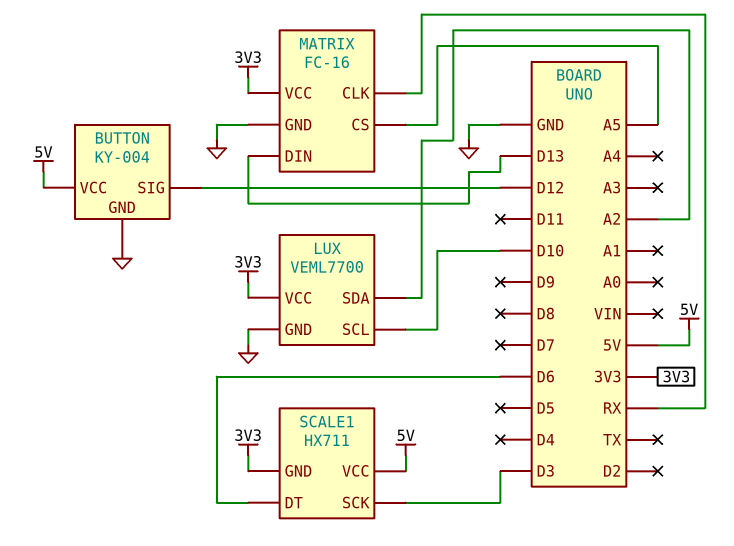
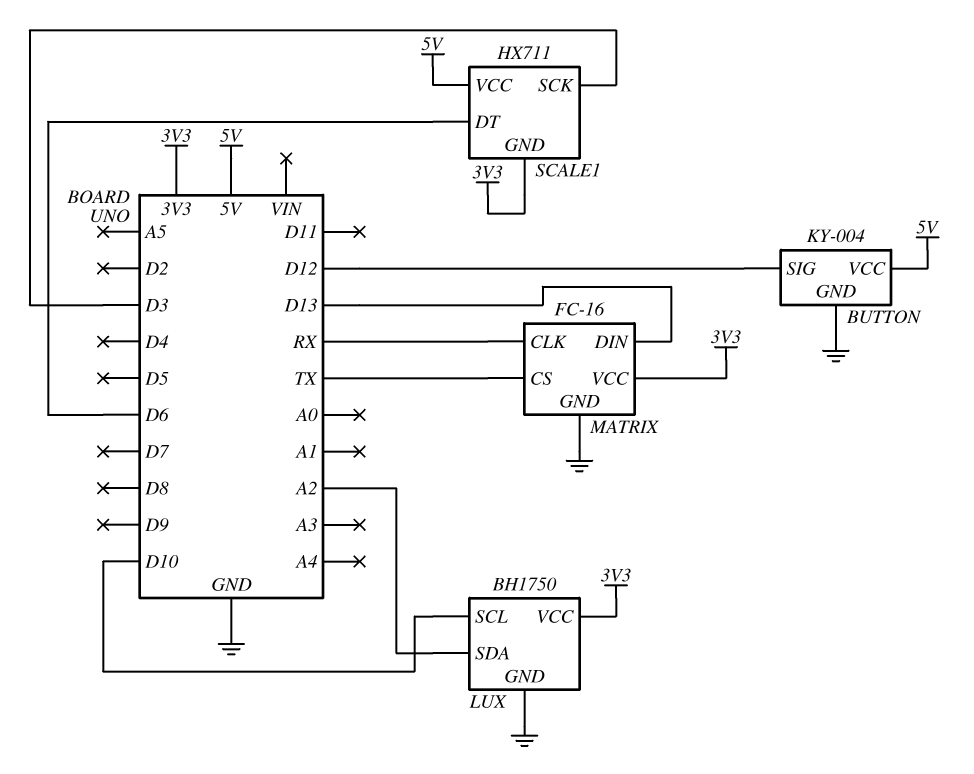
LUX: VEML7700 -> BH1750
MATRIX pin CS: A5 -> TX

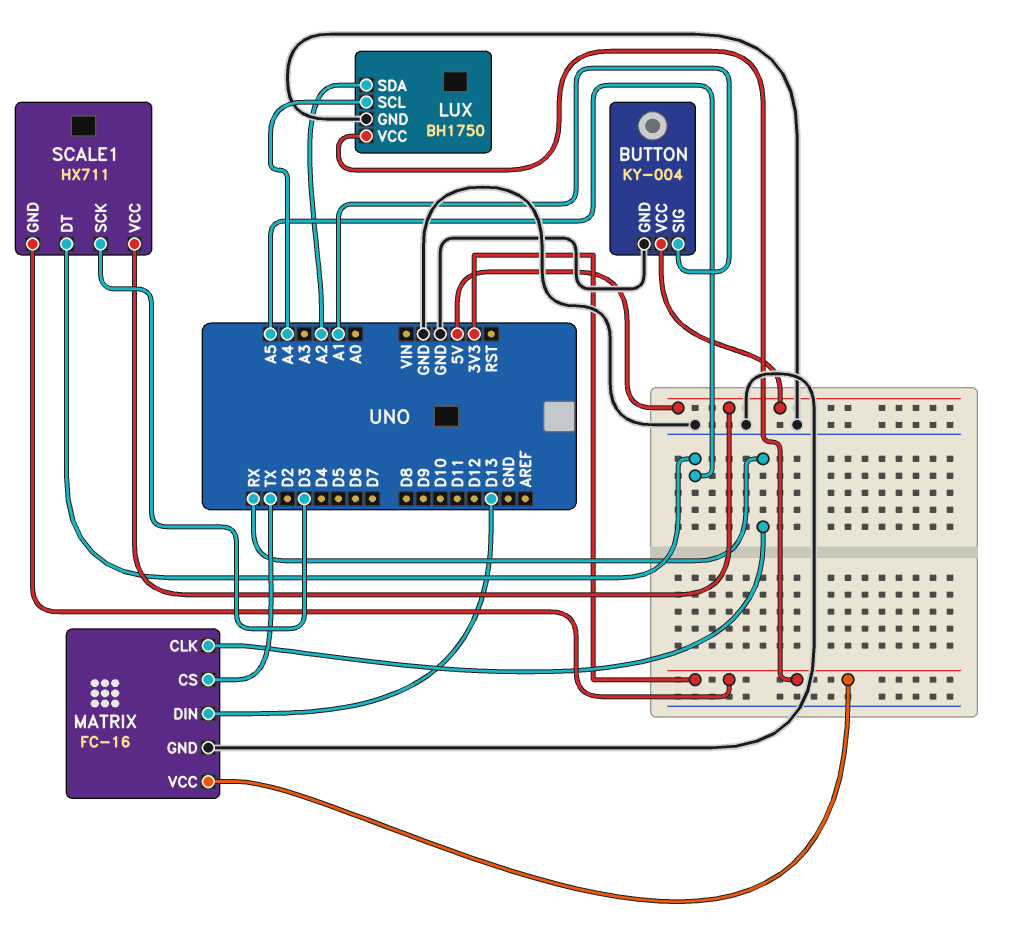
BUTTON pin SIG: D12 -> A1
LUX pin SCL: D10 -> A4
SCALE1 pin DT: D6 -> A5

